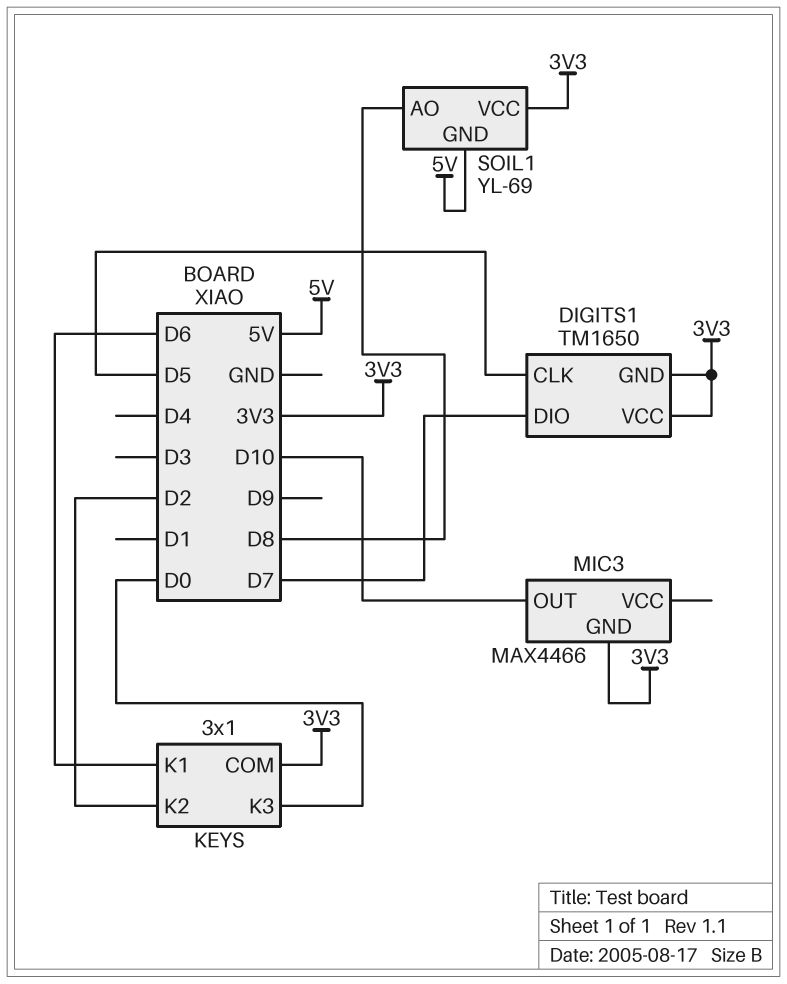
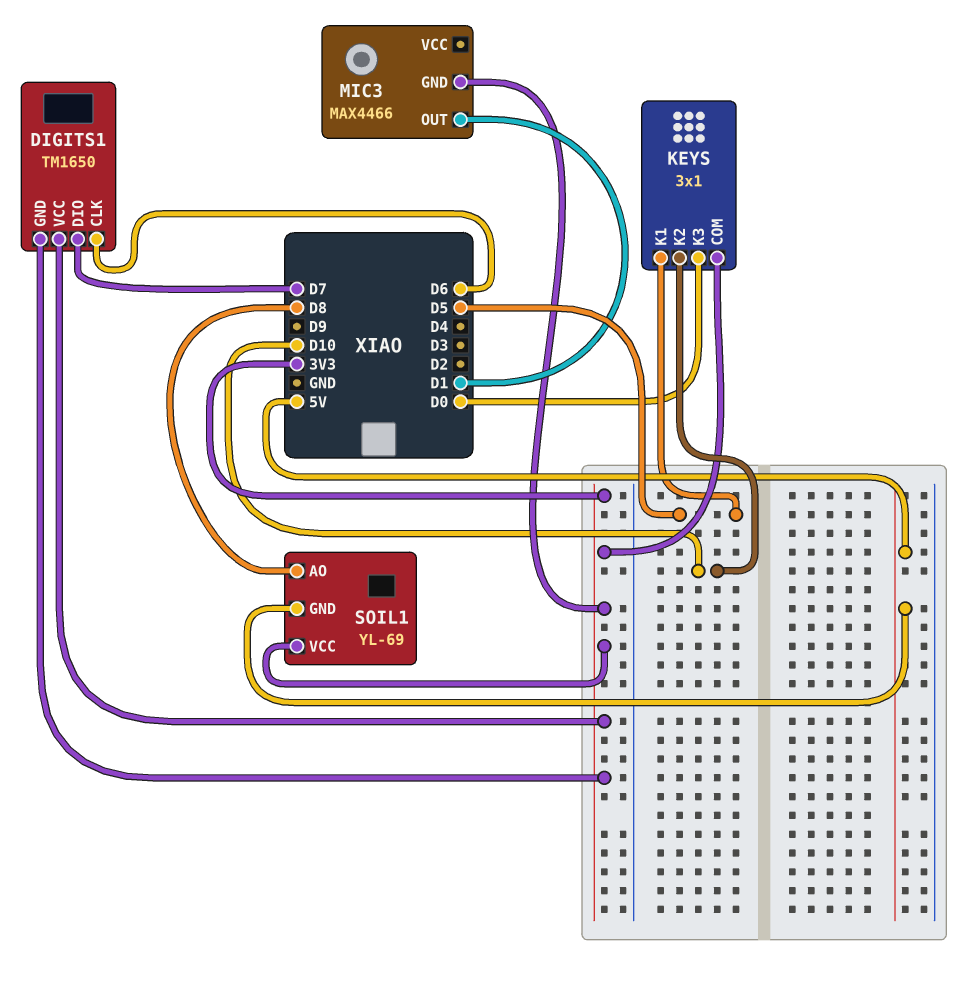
DIGITS1 pin CLK: D5 -> D6
KEYS pin K1: D6 -> D5
KEYS pin K2: D2 -> D10
MIC3 pin OUT: D10 -> D1

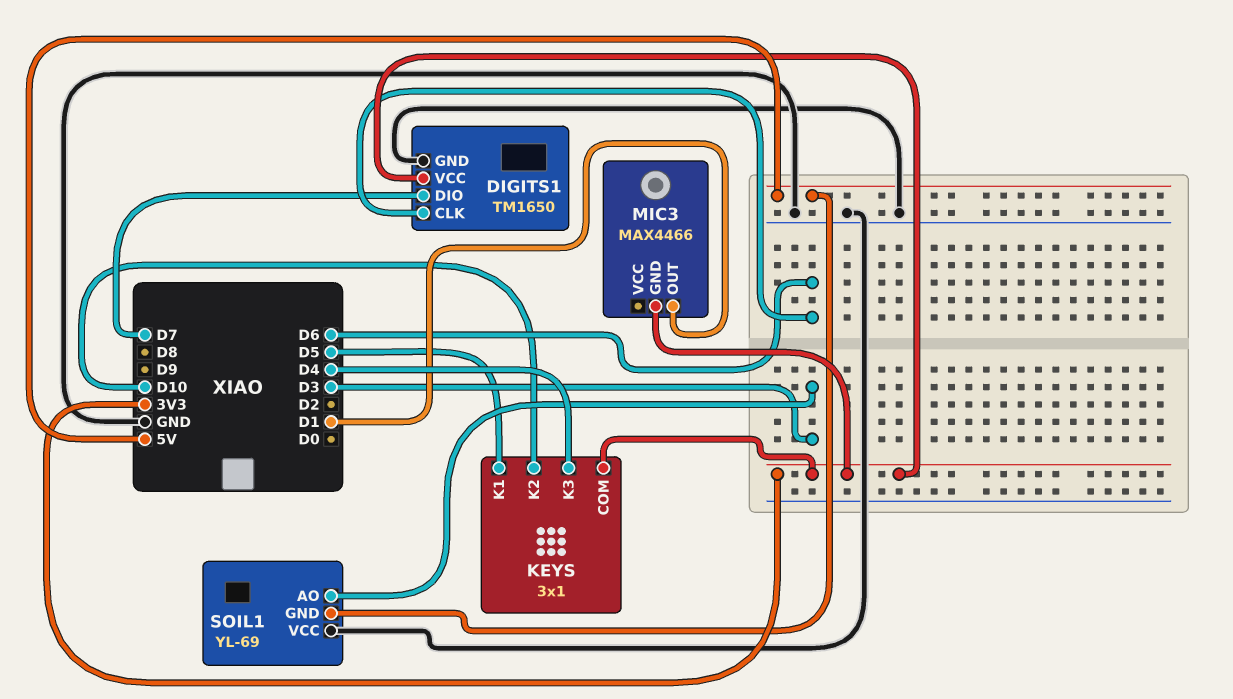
DIGITS1 pin GND: 3V3 -> GND
KEYS pin K3: D0 -> D4
SOIL1 pin AO: D8 -> D3
SOIL1 pin VCC: 3V3 -> GND

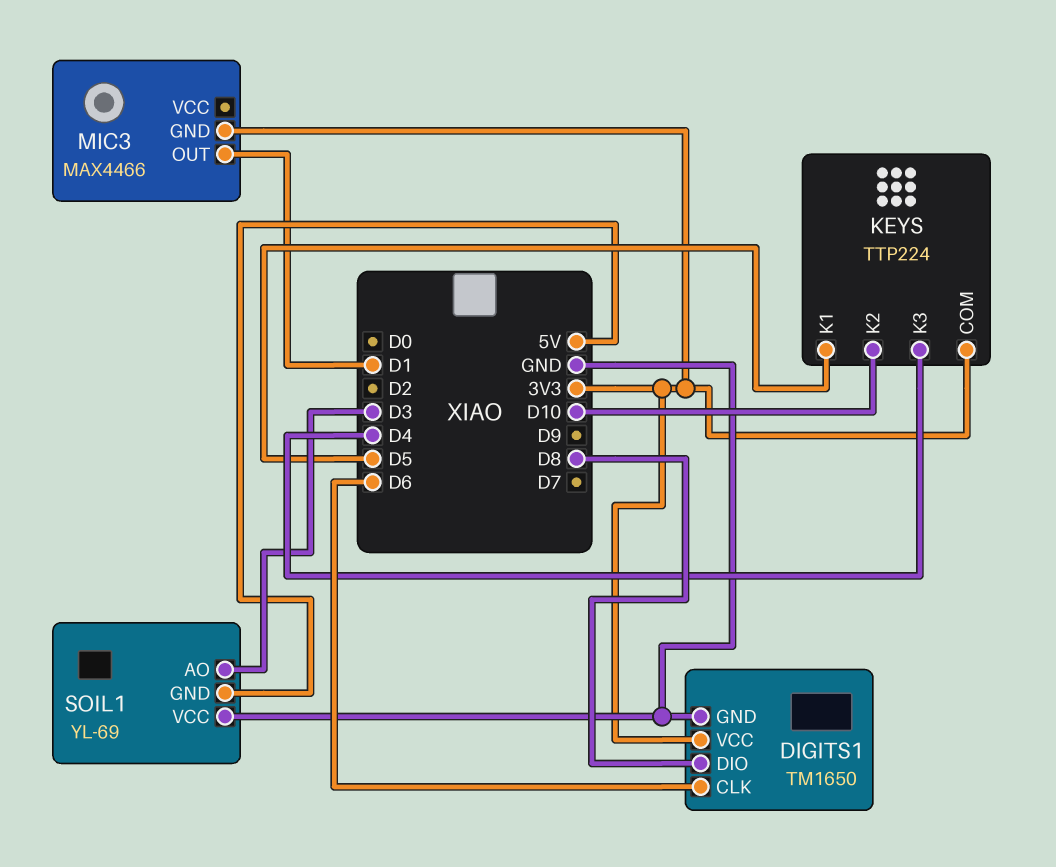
DIGITS1 pin DIO: D7 -> D8
KEYS: 3x1 -> TTP224

